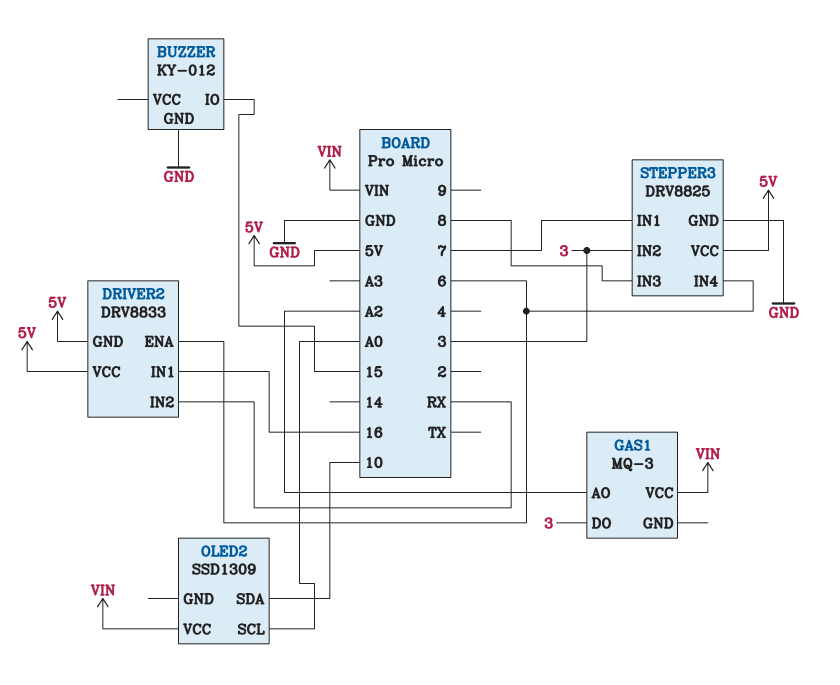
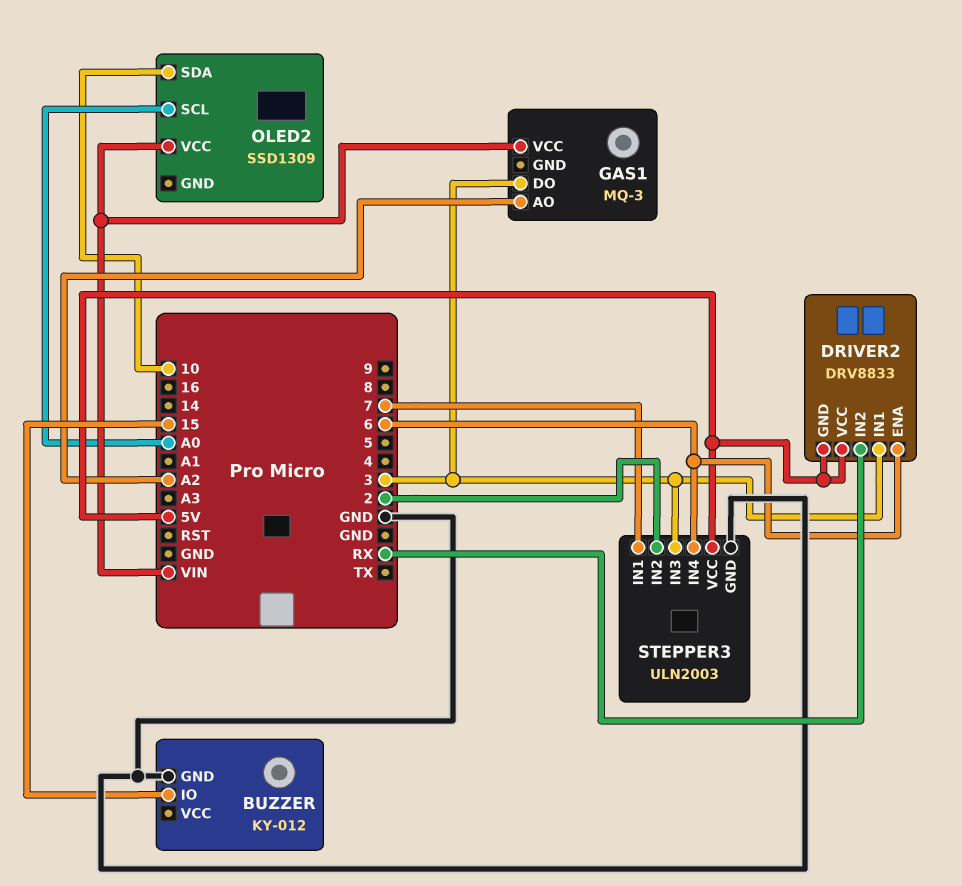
DRIVER2 pin IN1: 16 -> 3
STEPPER3: DRV8825 -> ULN2003
STEPPER3 pin IN2: 3 -> 2
STEPPER3 pin IN3: 8 -> 3

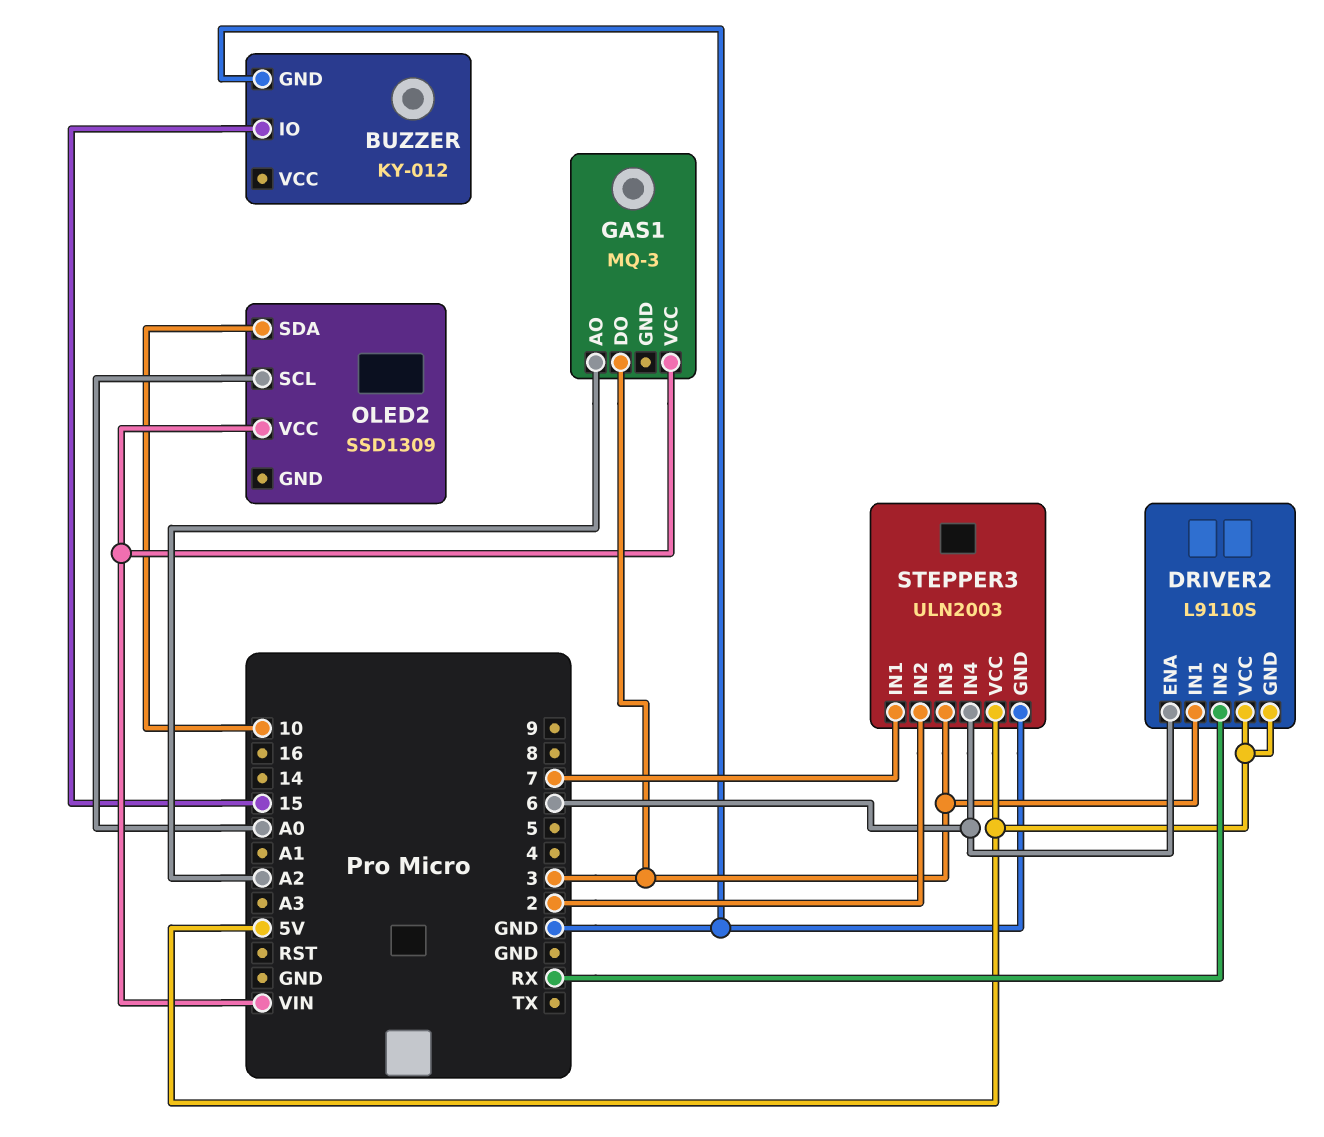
DRIVER2: DRV8833 -> L9110S

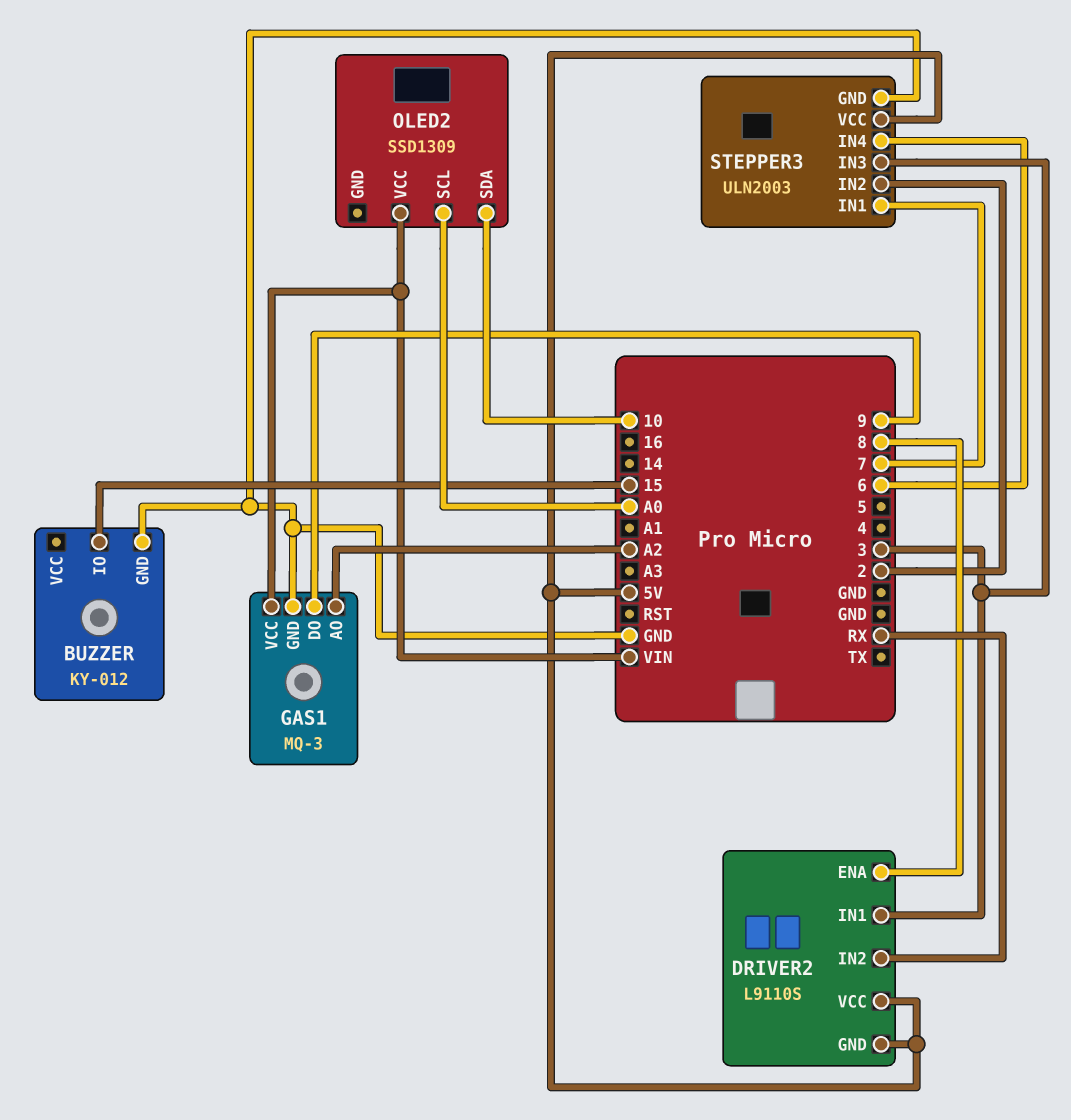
DRIVER2 pin ENA: 6 -> 8
GAS1 pin DO: 3 -> 9
GAS1 pin GND: none -> GND

